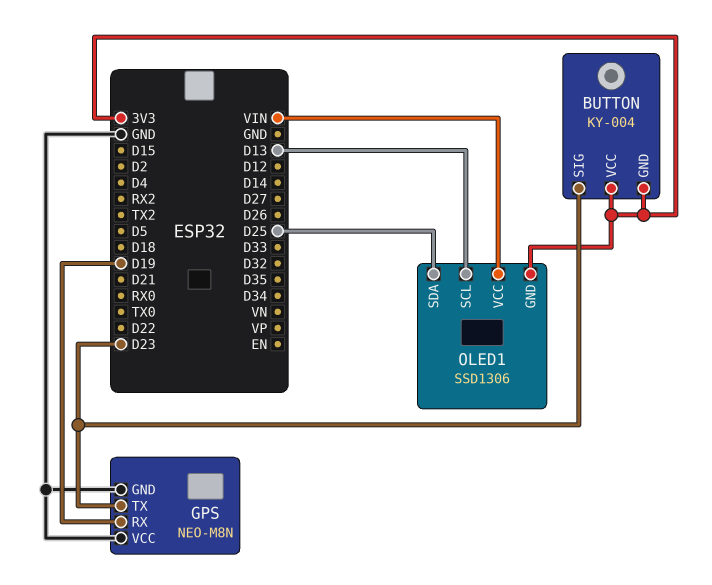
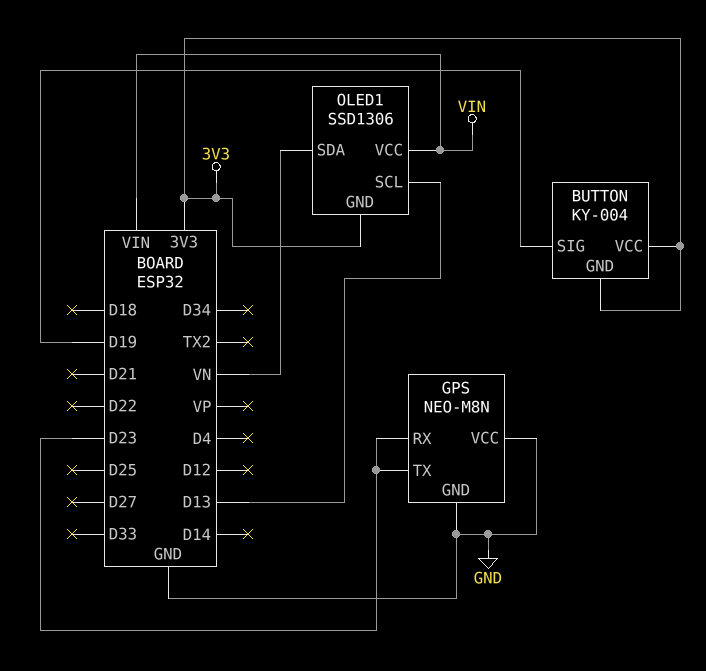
BUTTON pin SIG: D23 -> D19
GPS pin RX: D19 -> D23
OLED1 pin SDA: D25 -> VN

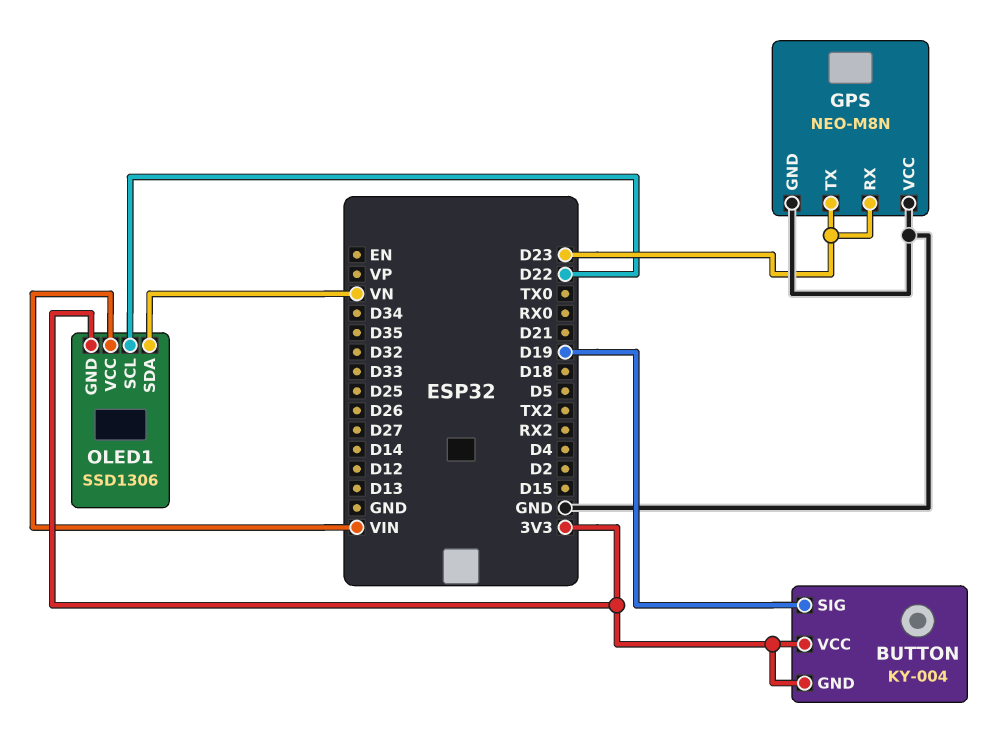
OLED1 pin SCL: D13 -> D22

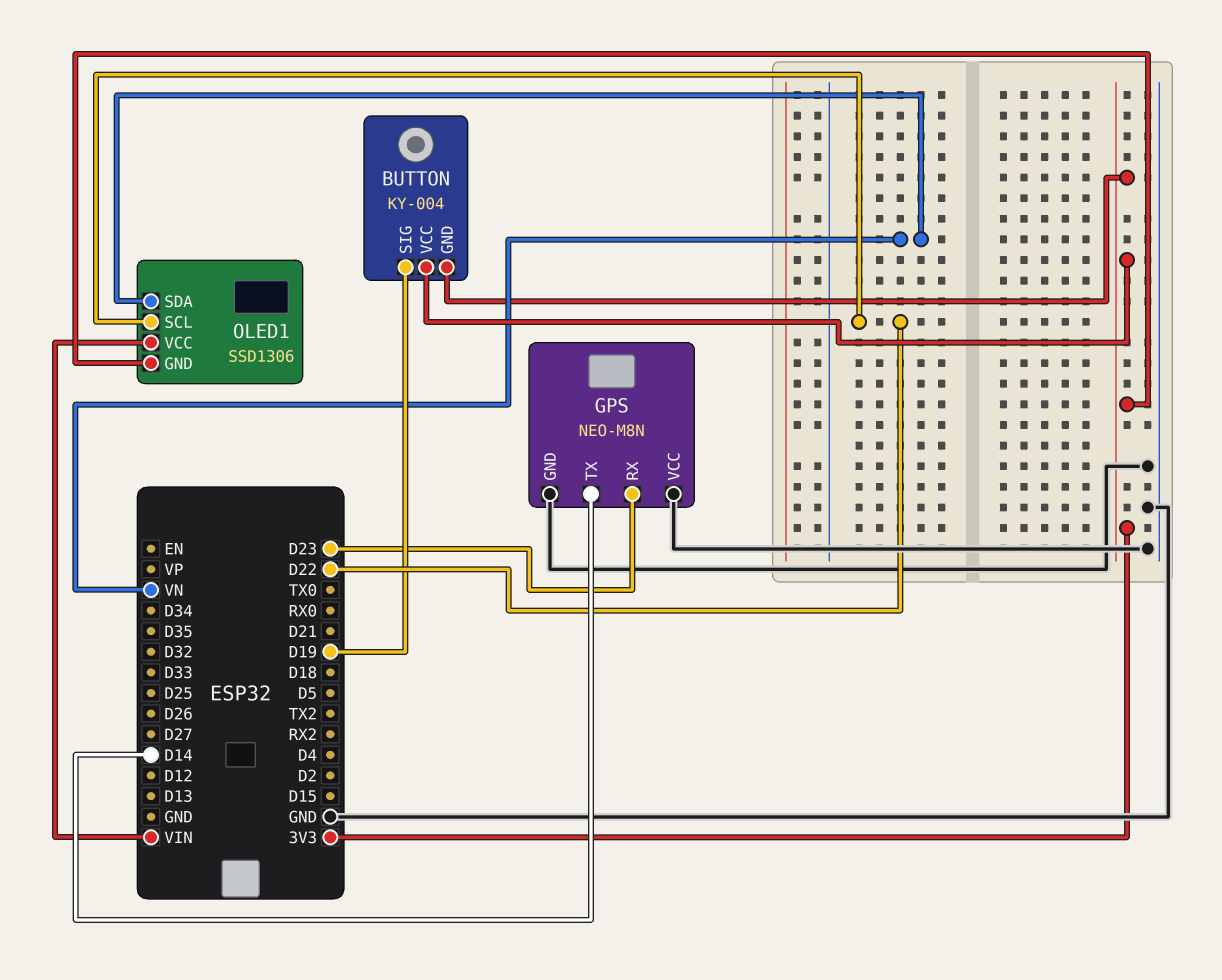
GPS pin TX: D23 -> D14

